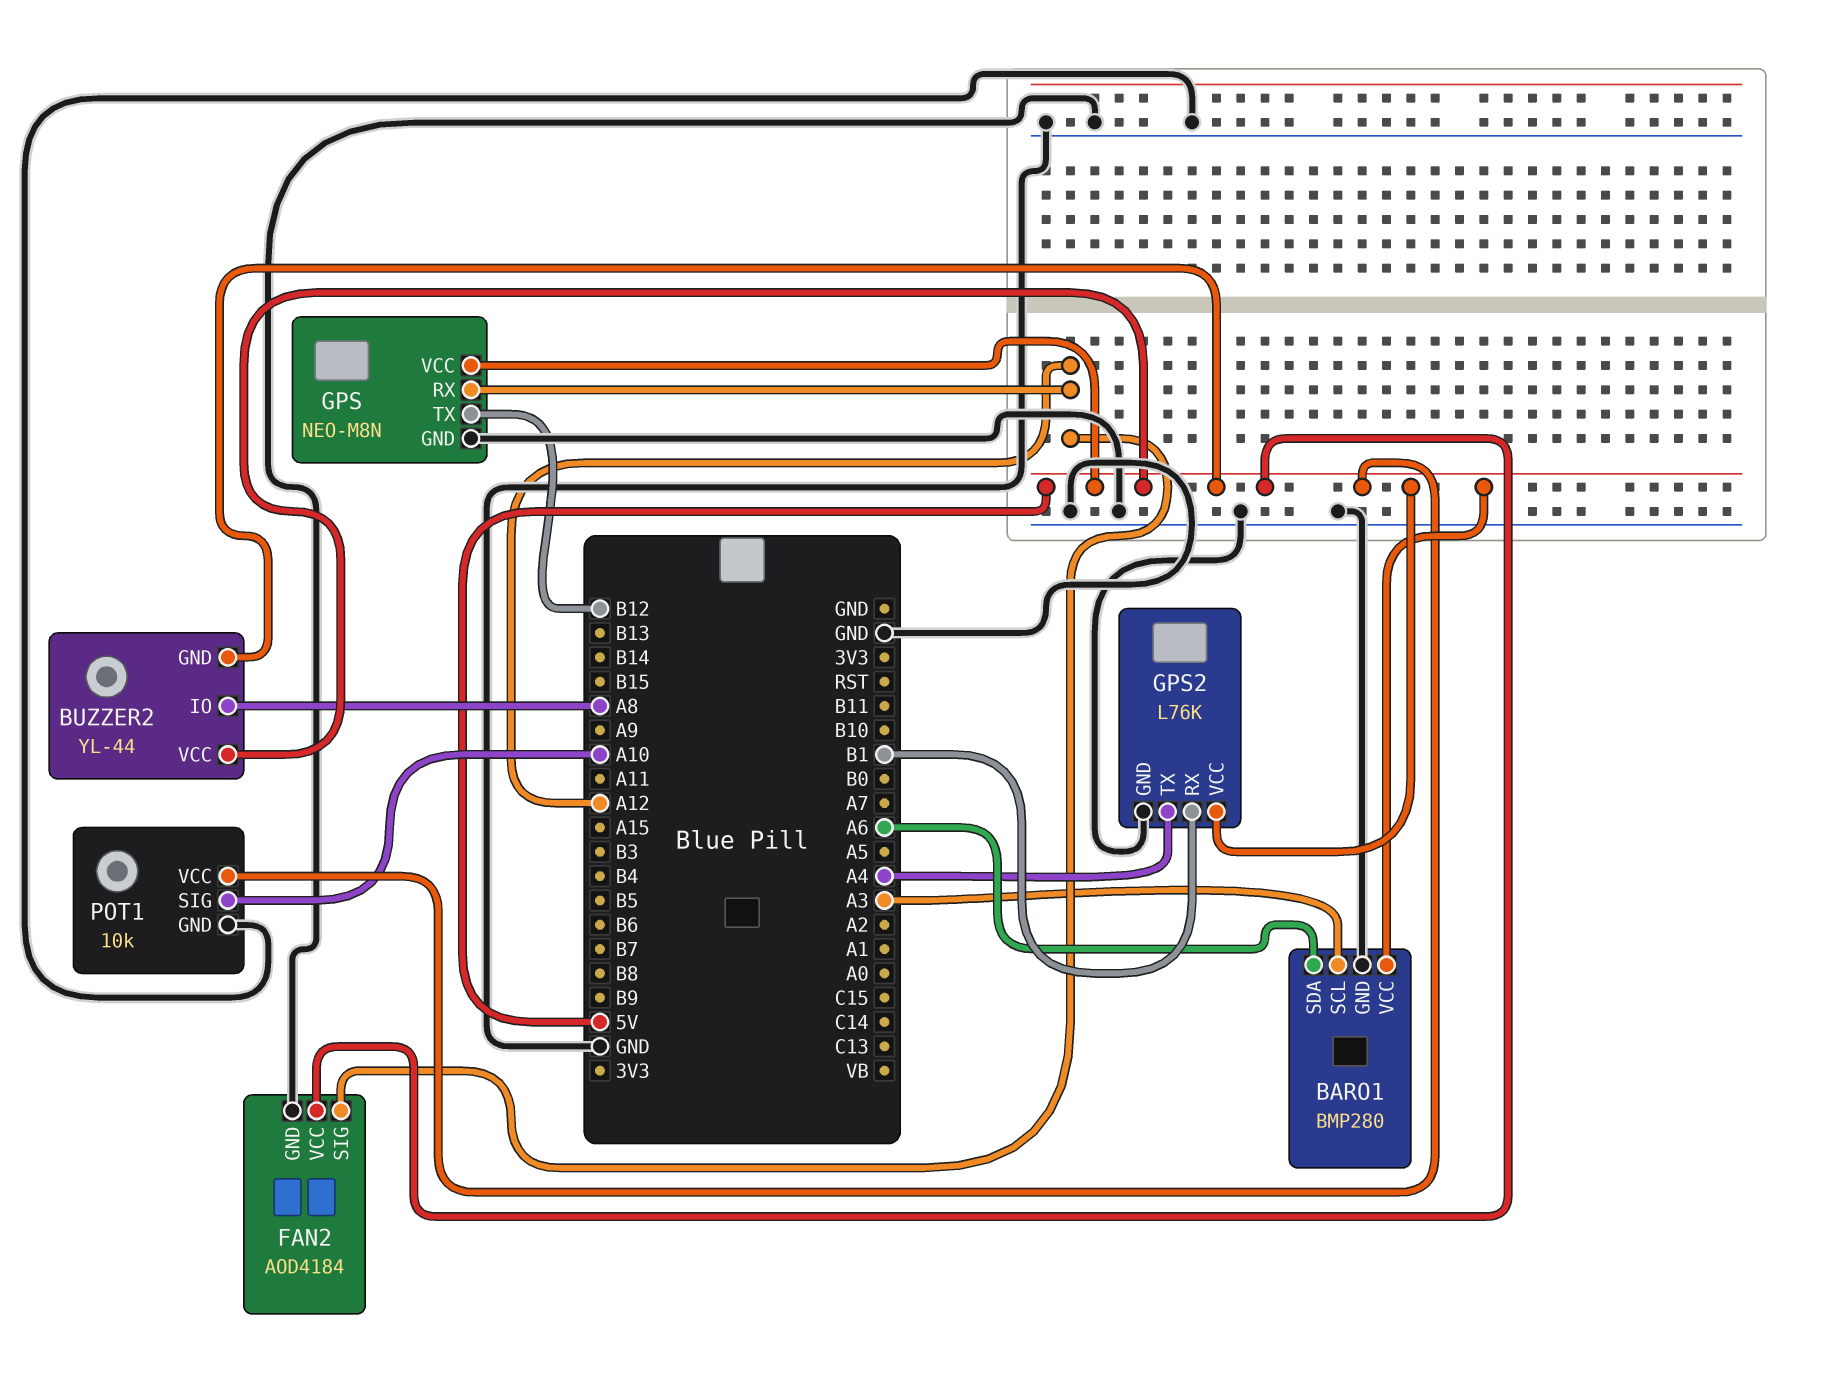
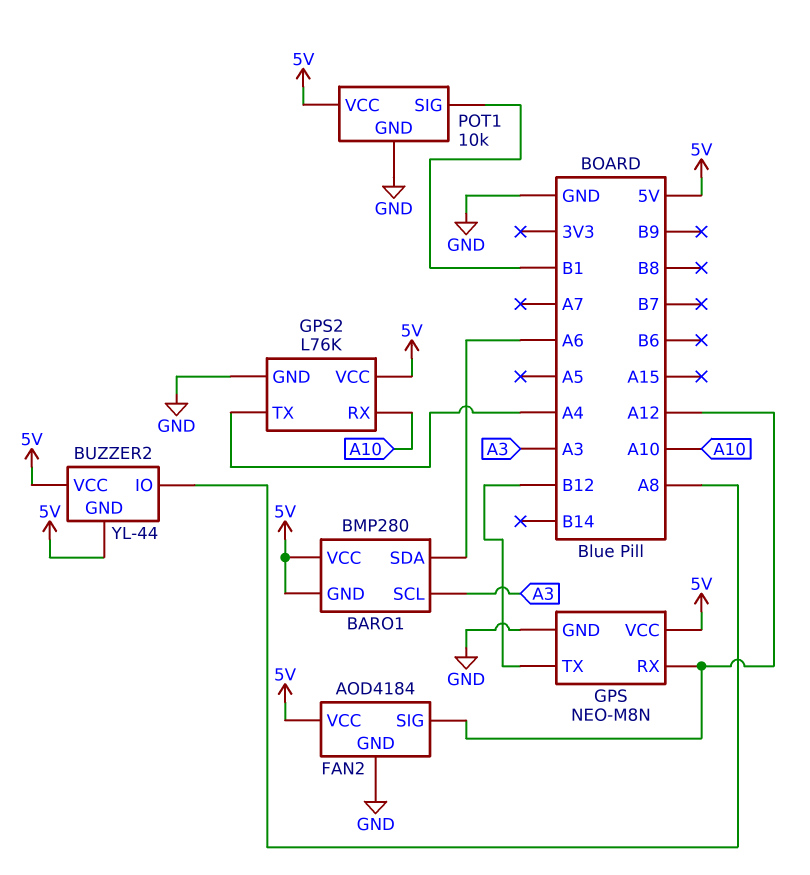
BARO1 pin GND: GND -> 5V
GPS2 pin RX: B1 -> A10
POT1 pin SIG: A10 -> B1

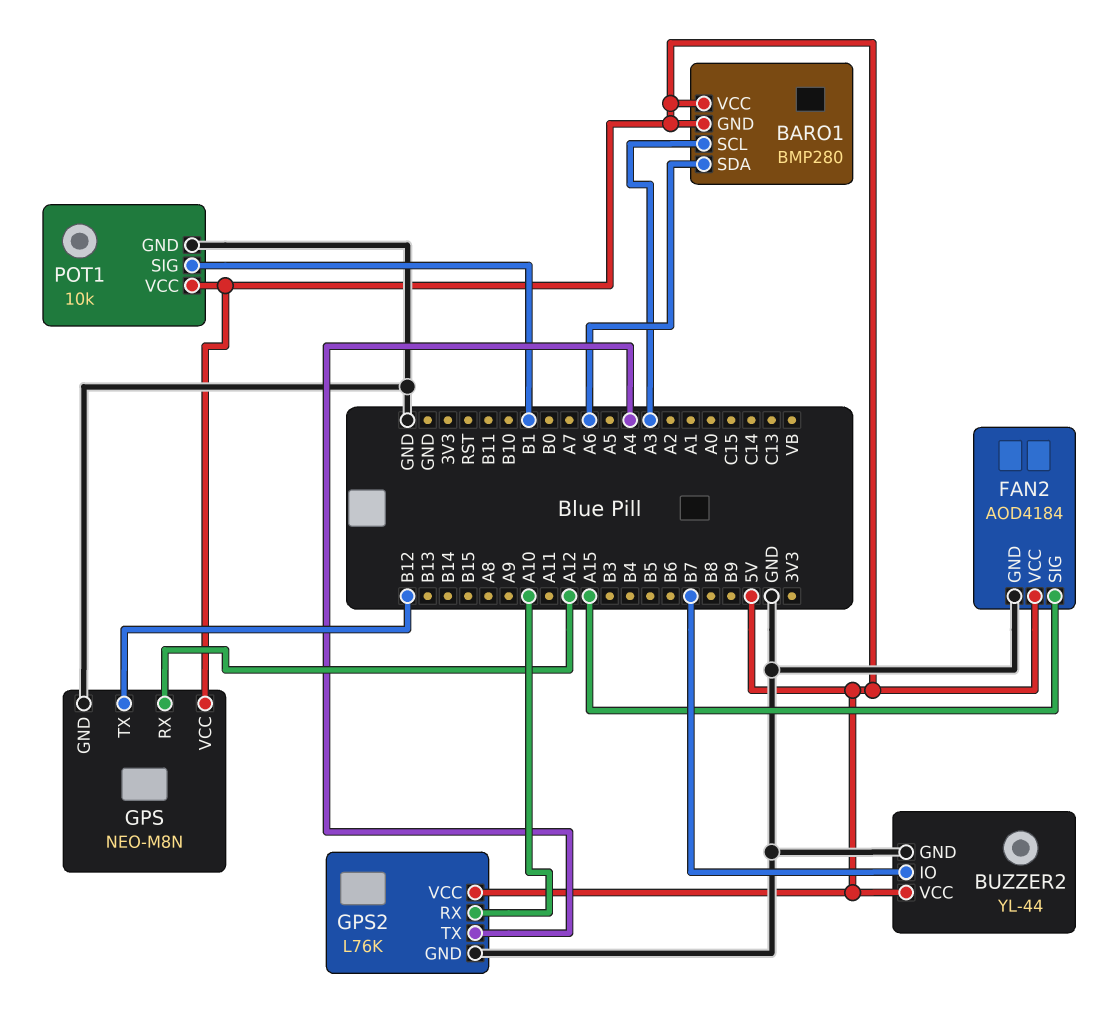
BUZZER2 pin GND: 5V -> GND
BUZZER2 pin IO: A8 -> B7
FAN2 pin SIG: A12 -> A15

